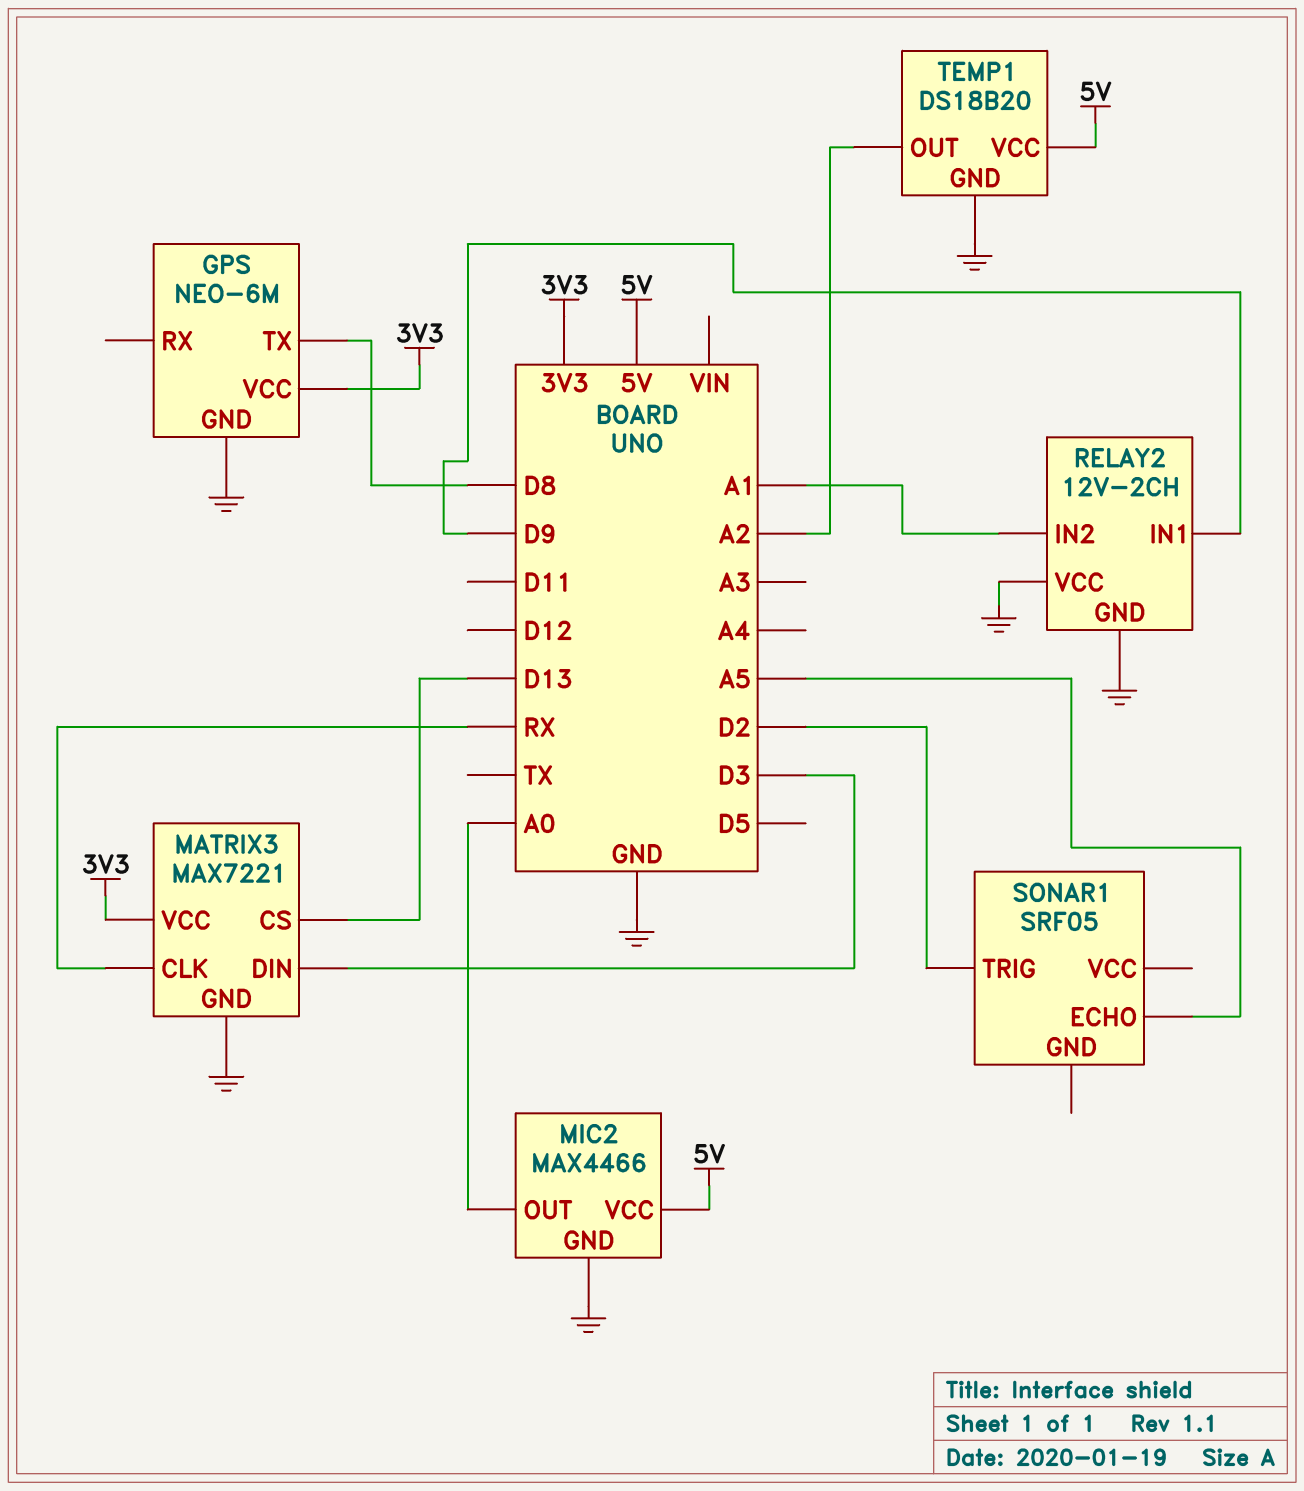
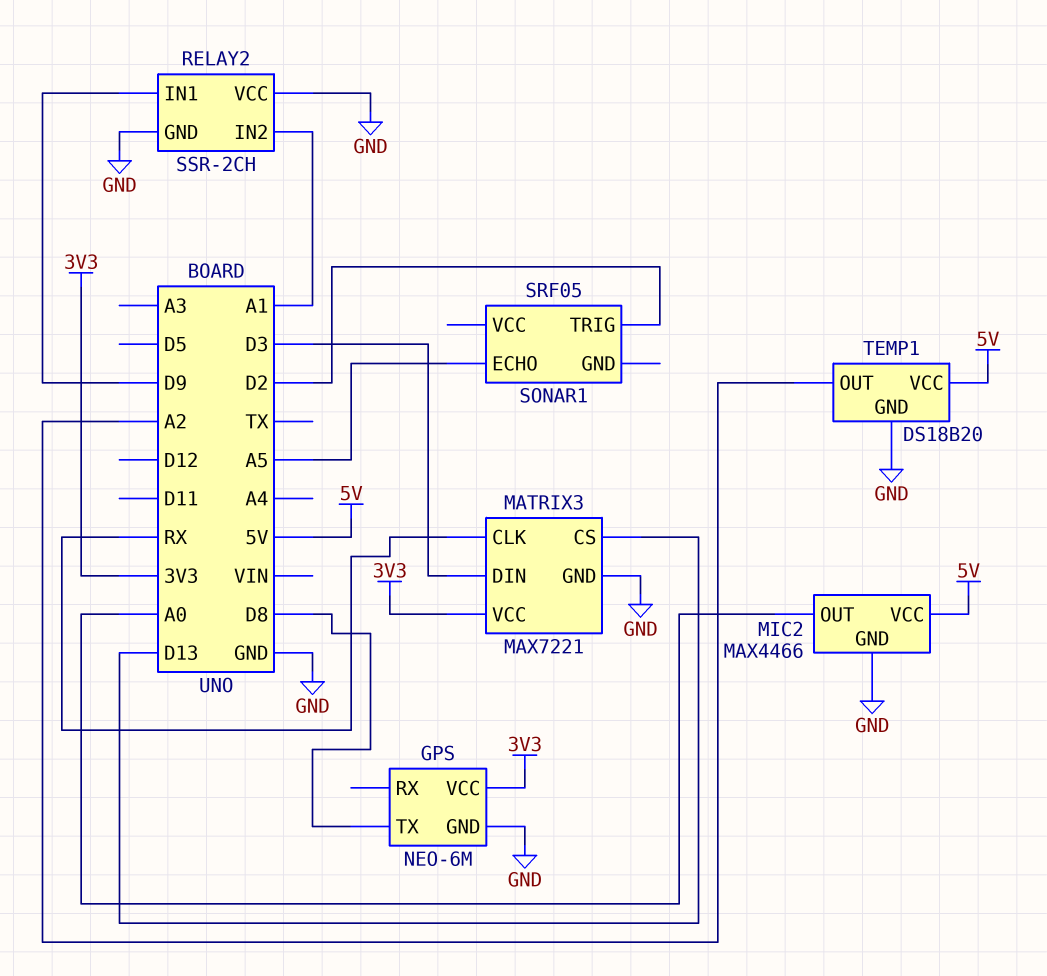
RELAY2: 12V-2CH -> SSR-2CH

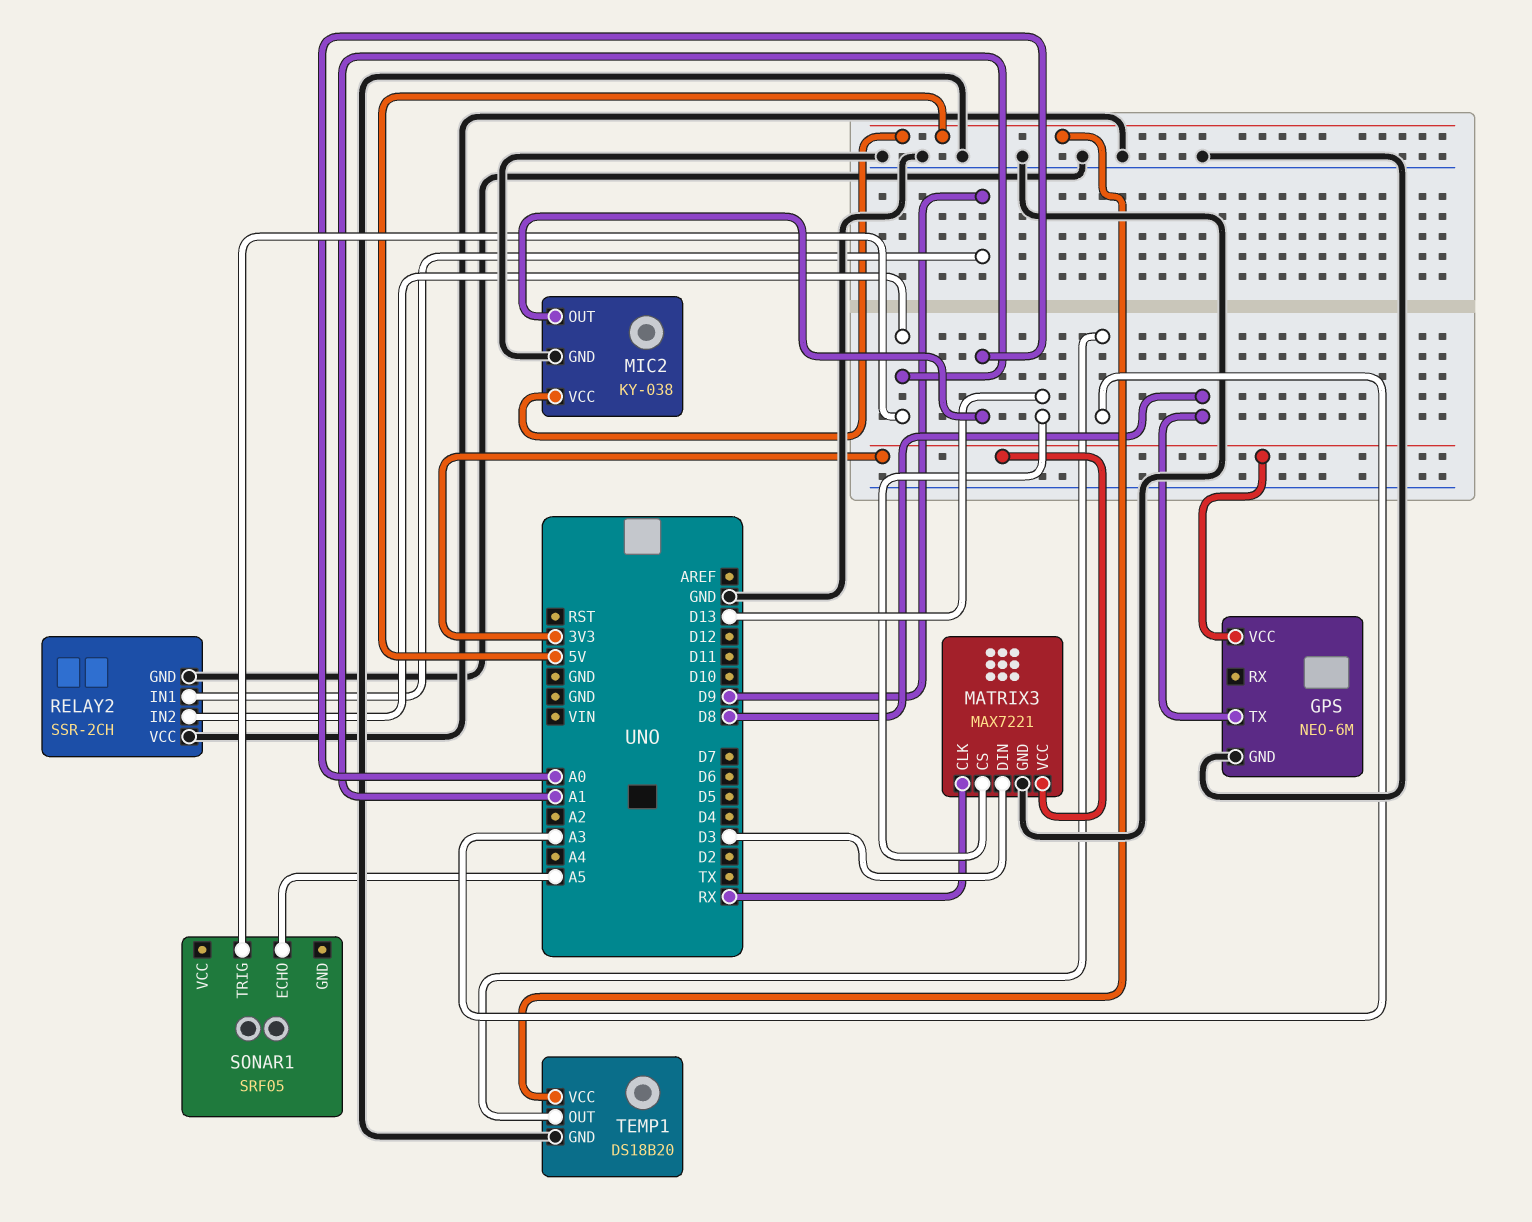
MIC2: MAX4466 -> KY-038
SONAR1 pin TRIG: D2 -> A1
TEMP1 pin OUT: A2 -> A3

